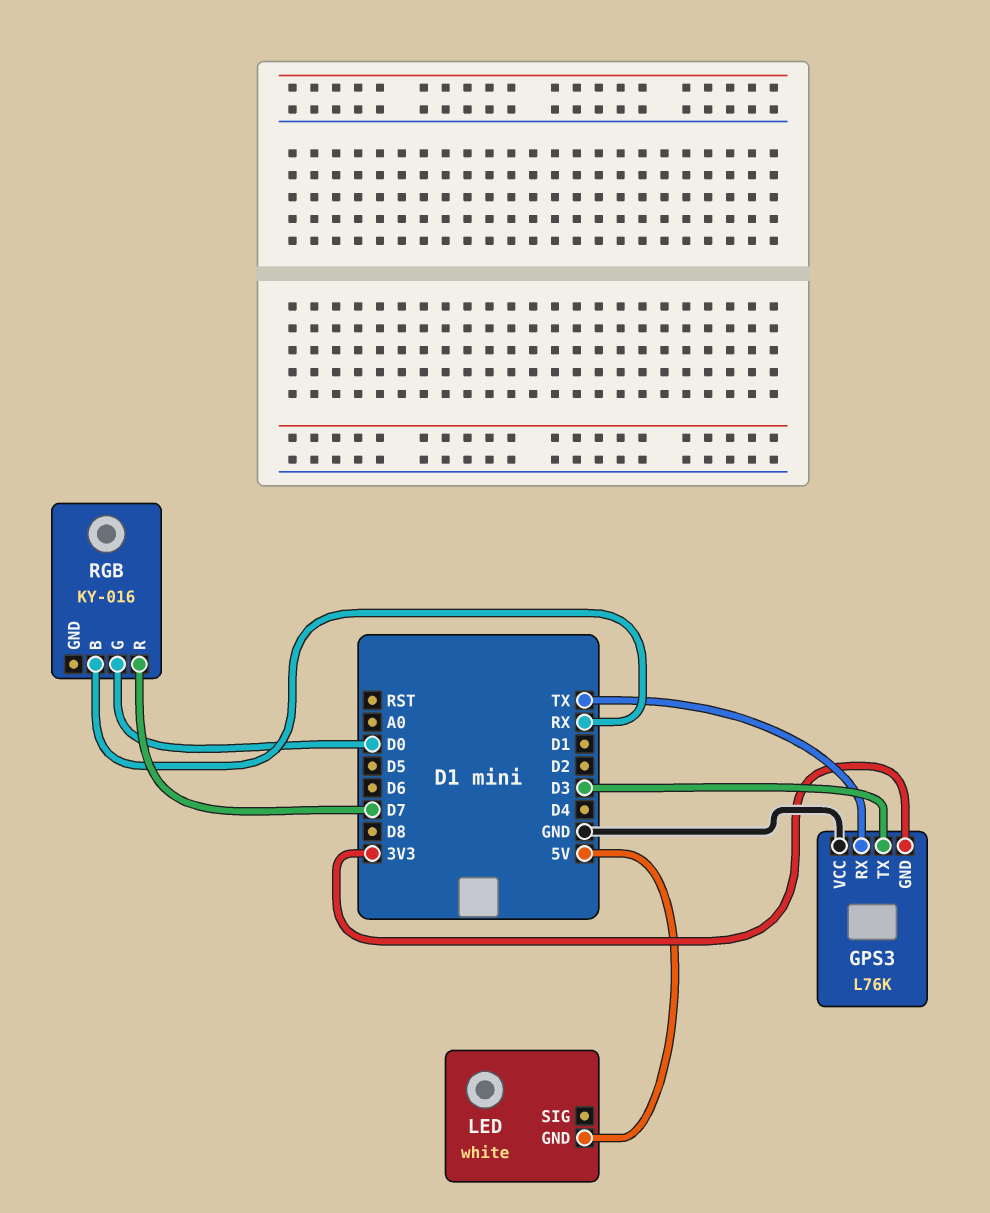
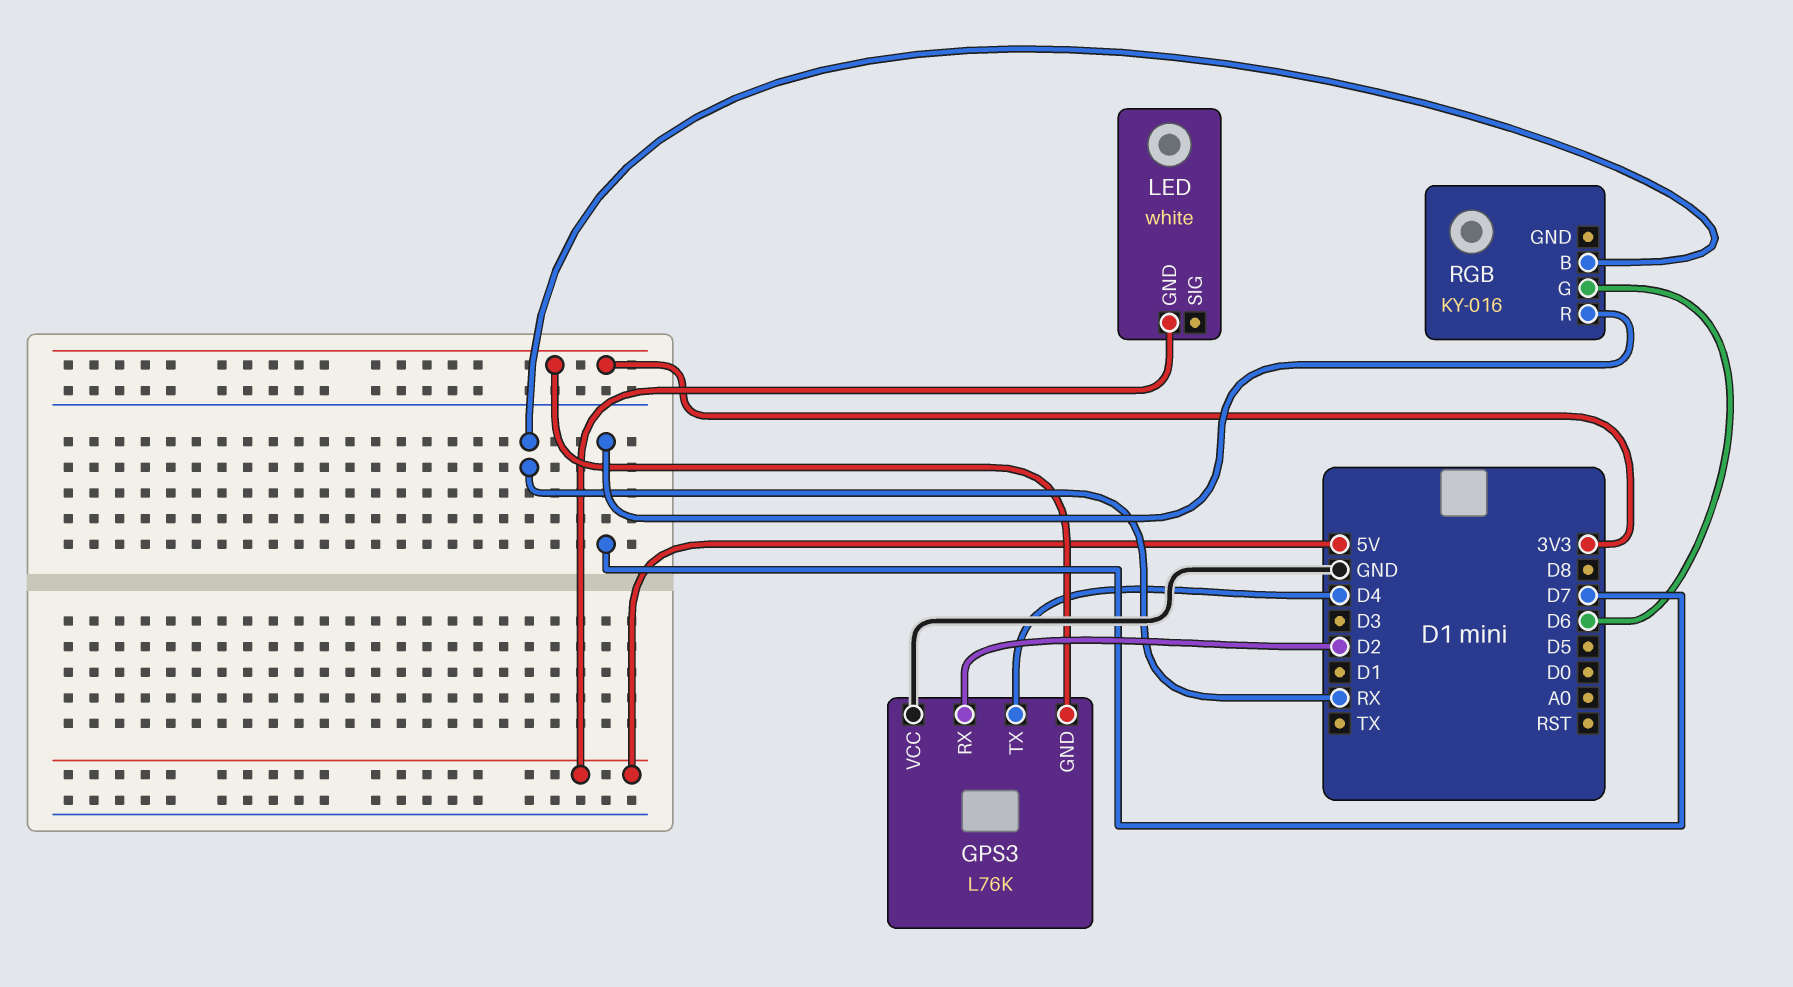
GPS3 pin RX: TX -> D2
GPS3 pin TX: D3 -> D4
RGB pin G: D0 -> D6

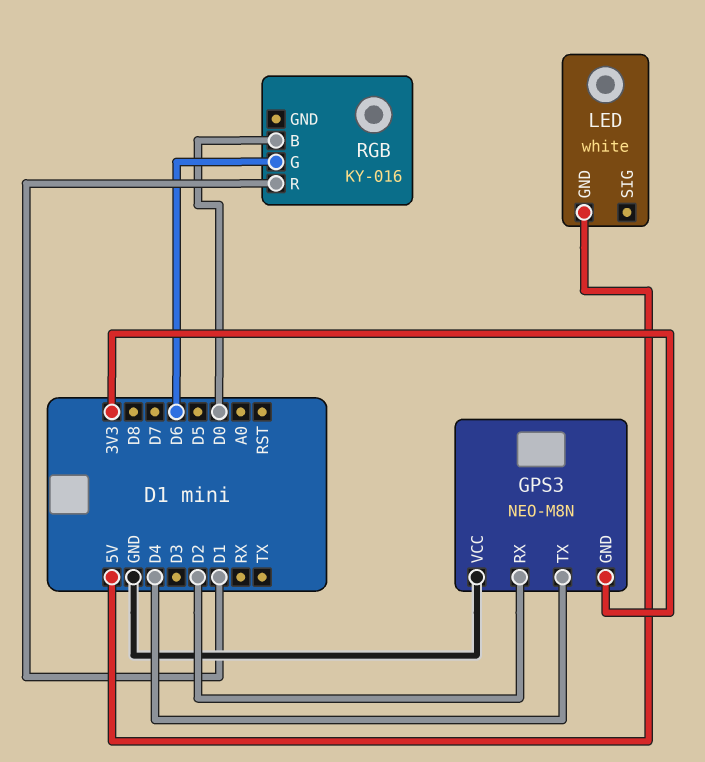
GPS3: L76K -> NEO-M8N
RGB pin B: RX -> D0
RGB pin R: D7 -> D1

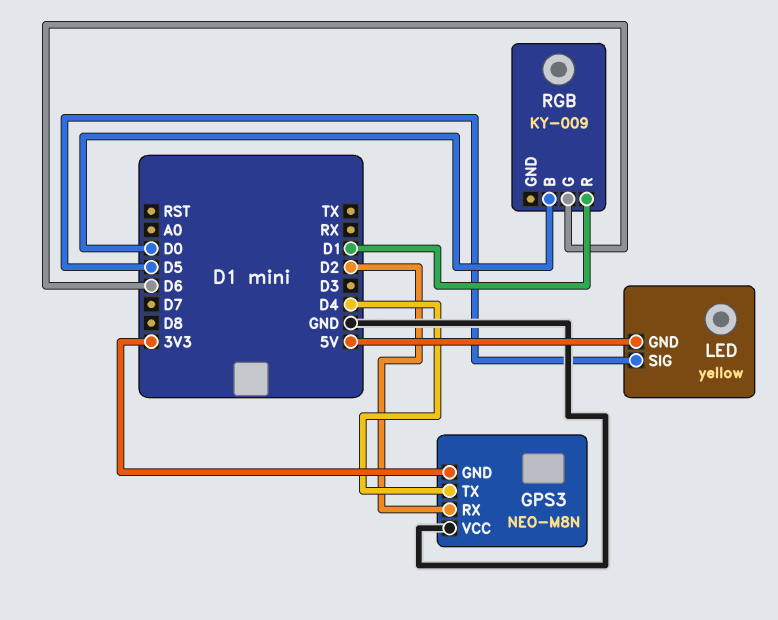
LED: white -> yellow
LED pin SIG: none -> D5
RGB: KY-016 -> KY-009

